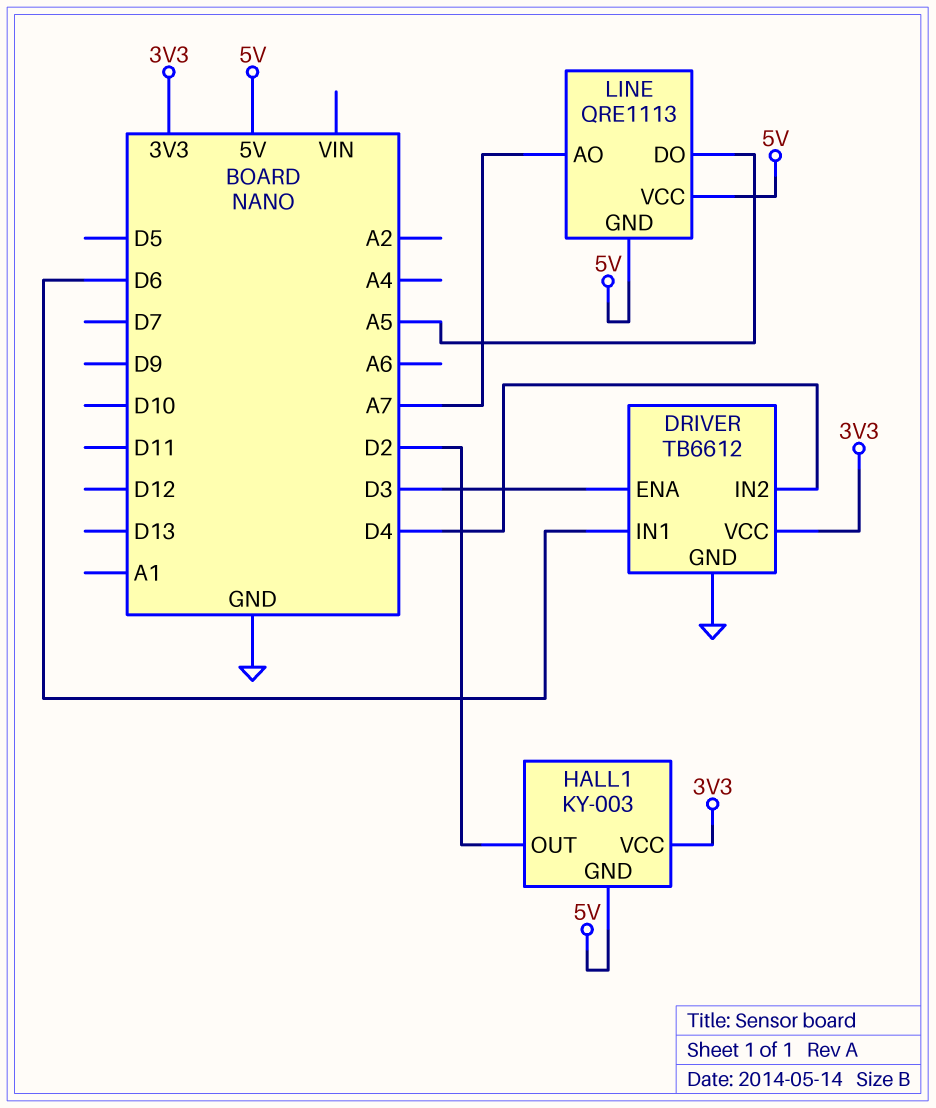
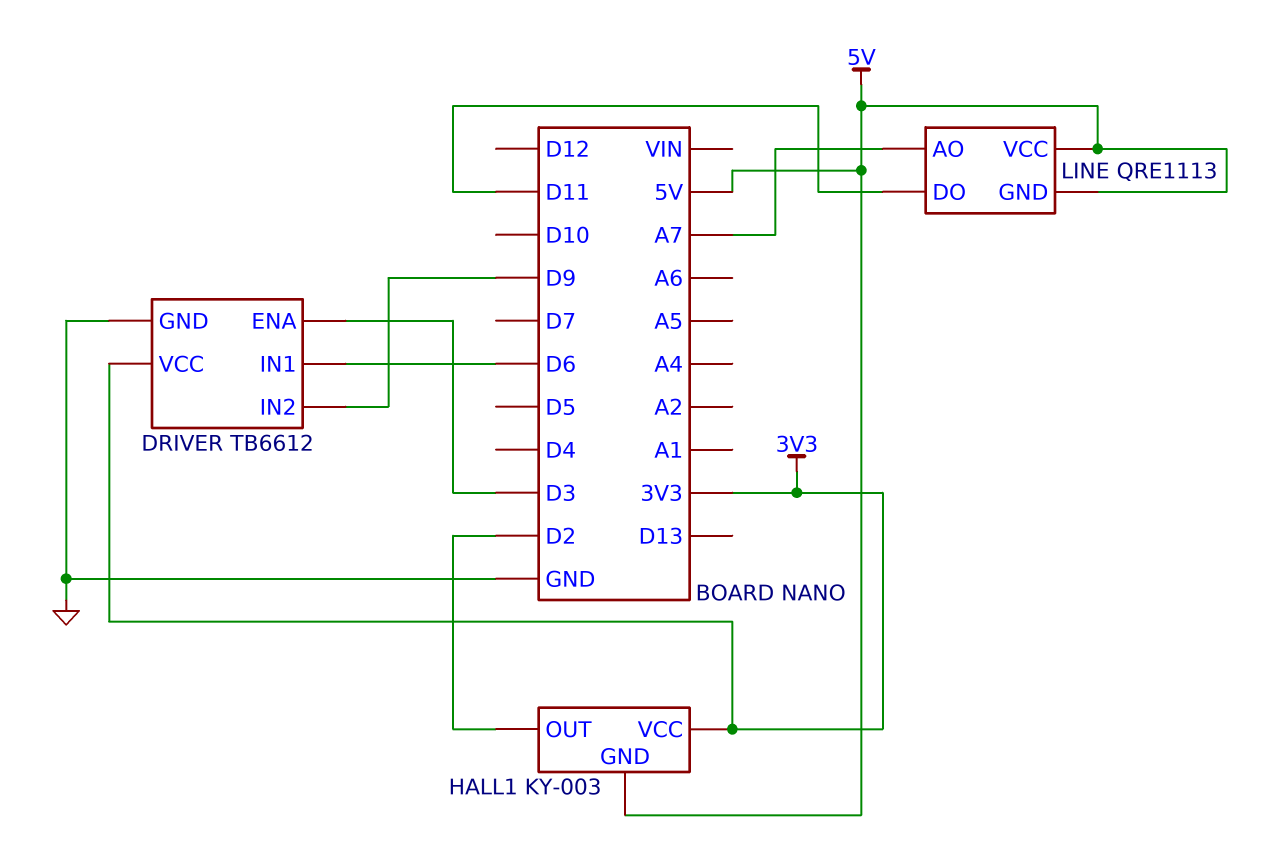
DRIVER pin IN2: D4 -> D9
LINE pin DO: A5 -> D11

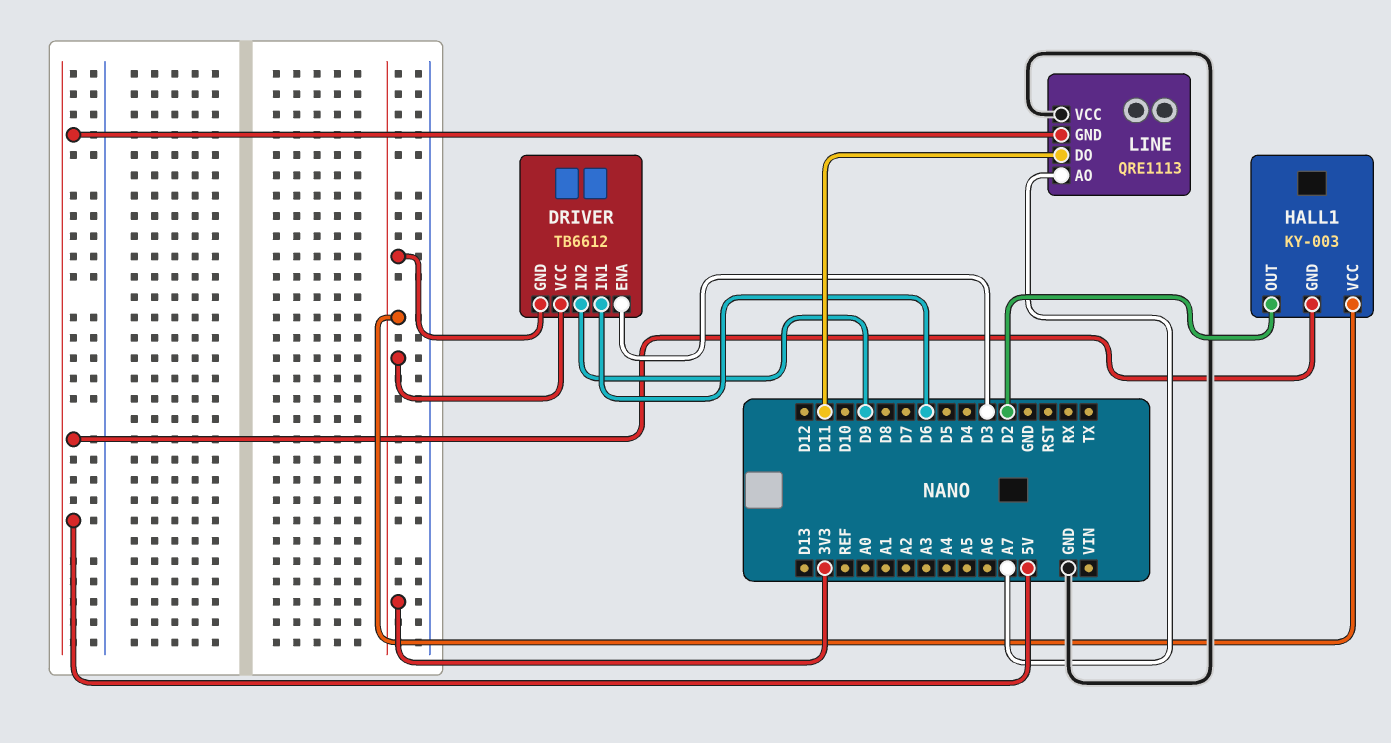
DRIVER pin GND: GND -> 3V3
LINE pin VCC: 5V -> GND

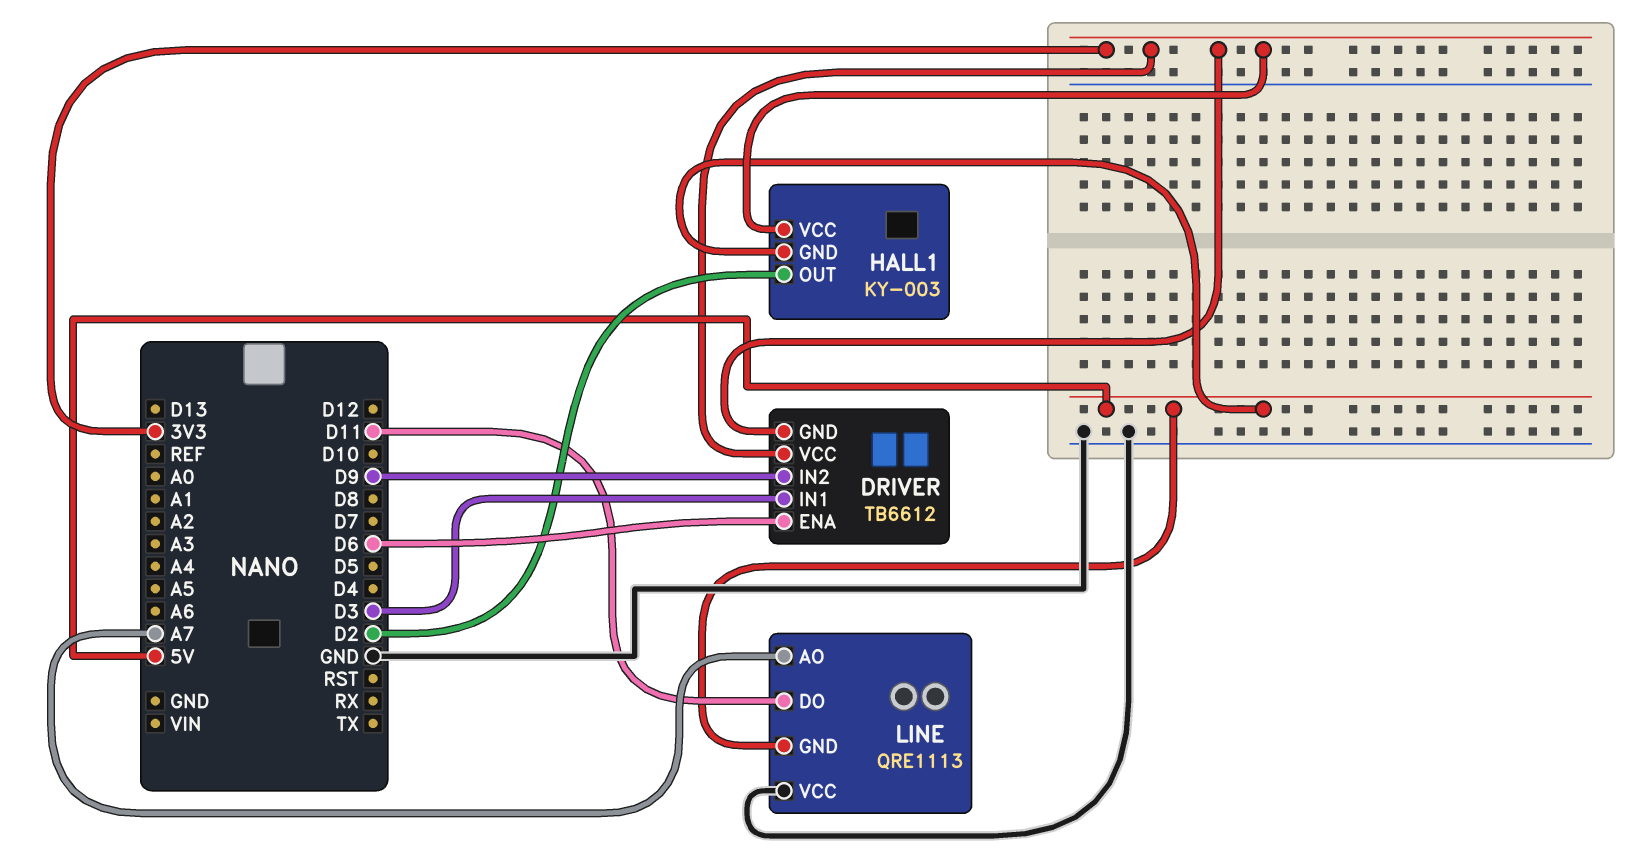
DRIVER pin ENA: D3 -> D6
DRIVER pin IN1: D6 -> D3

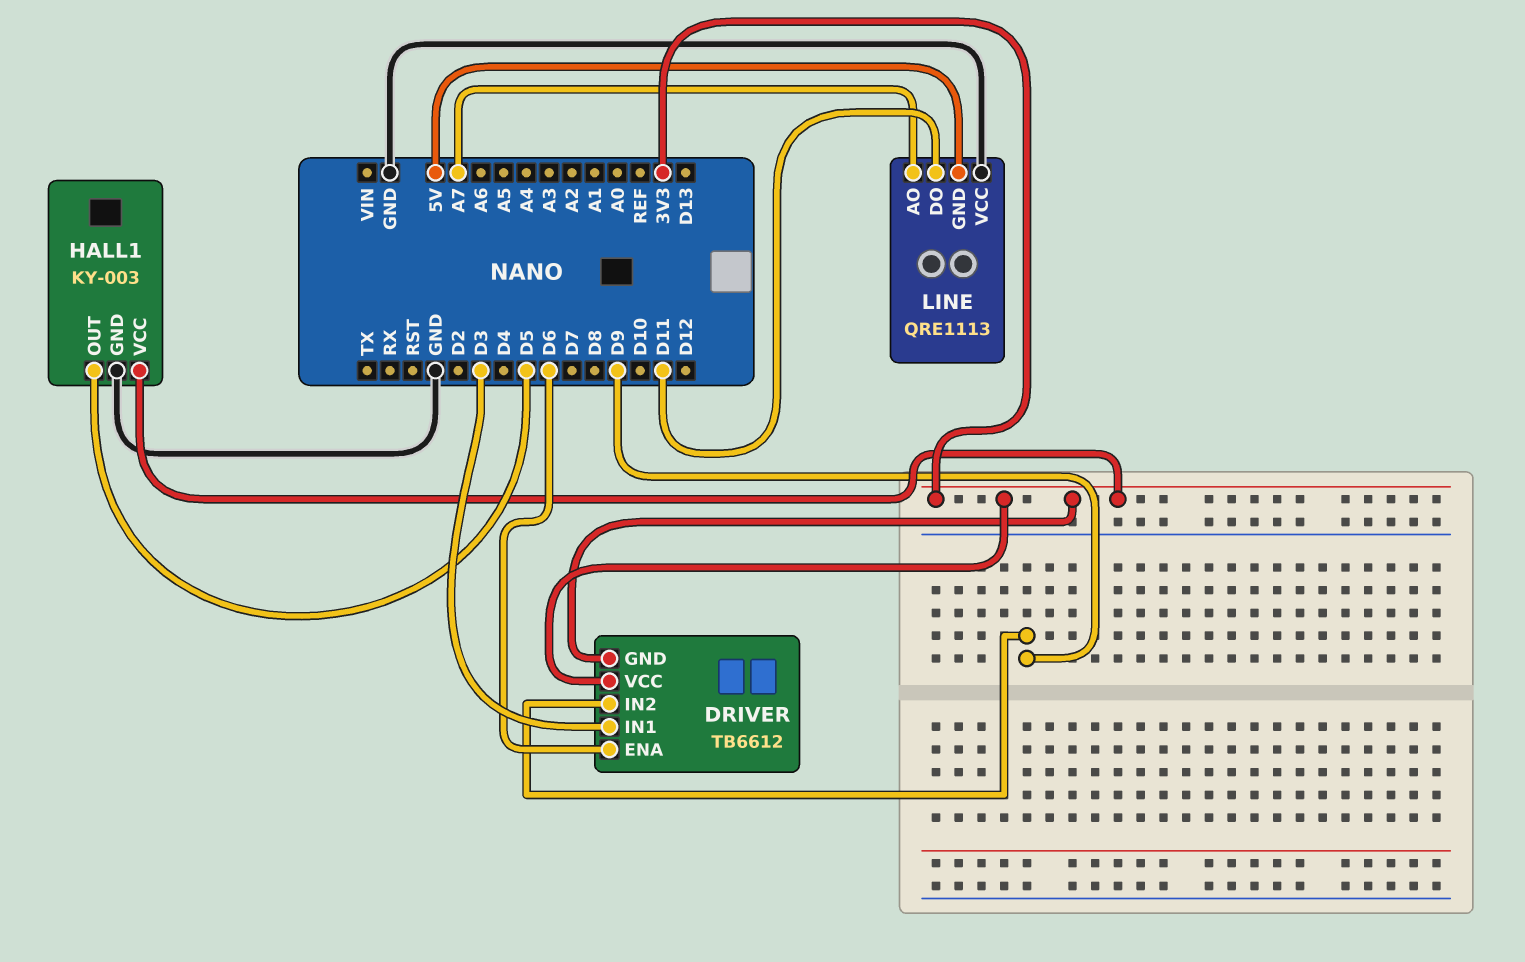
HALL1 pin GND: 5V -> GND
HALL1 pin OUT: D2 -> D5

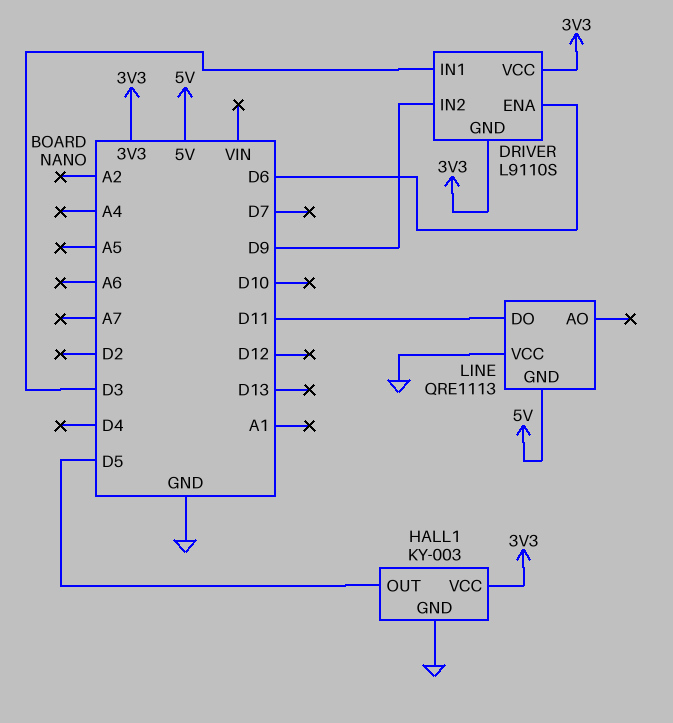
DRIVER: TB6612 -> L9110S
LINE pin AO: A7 -> none

